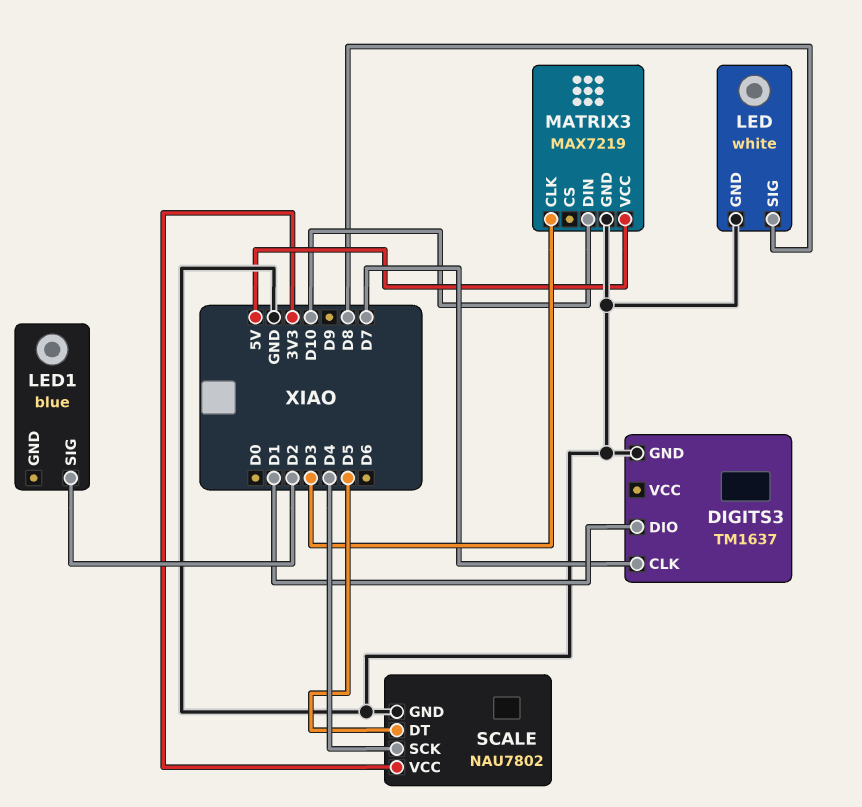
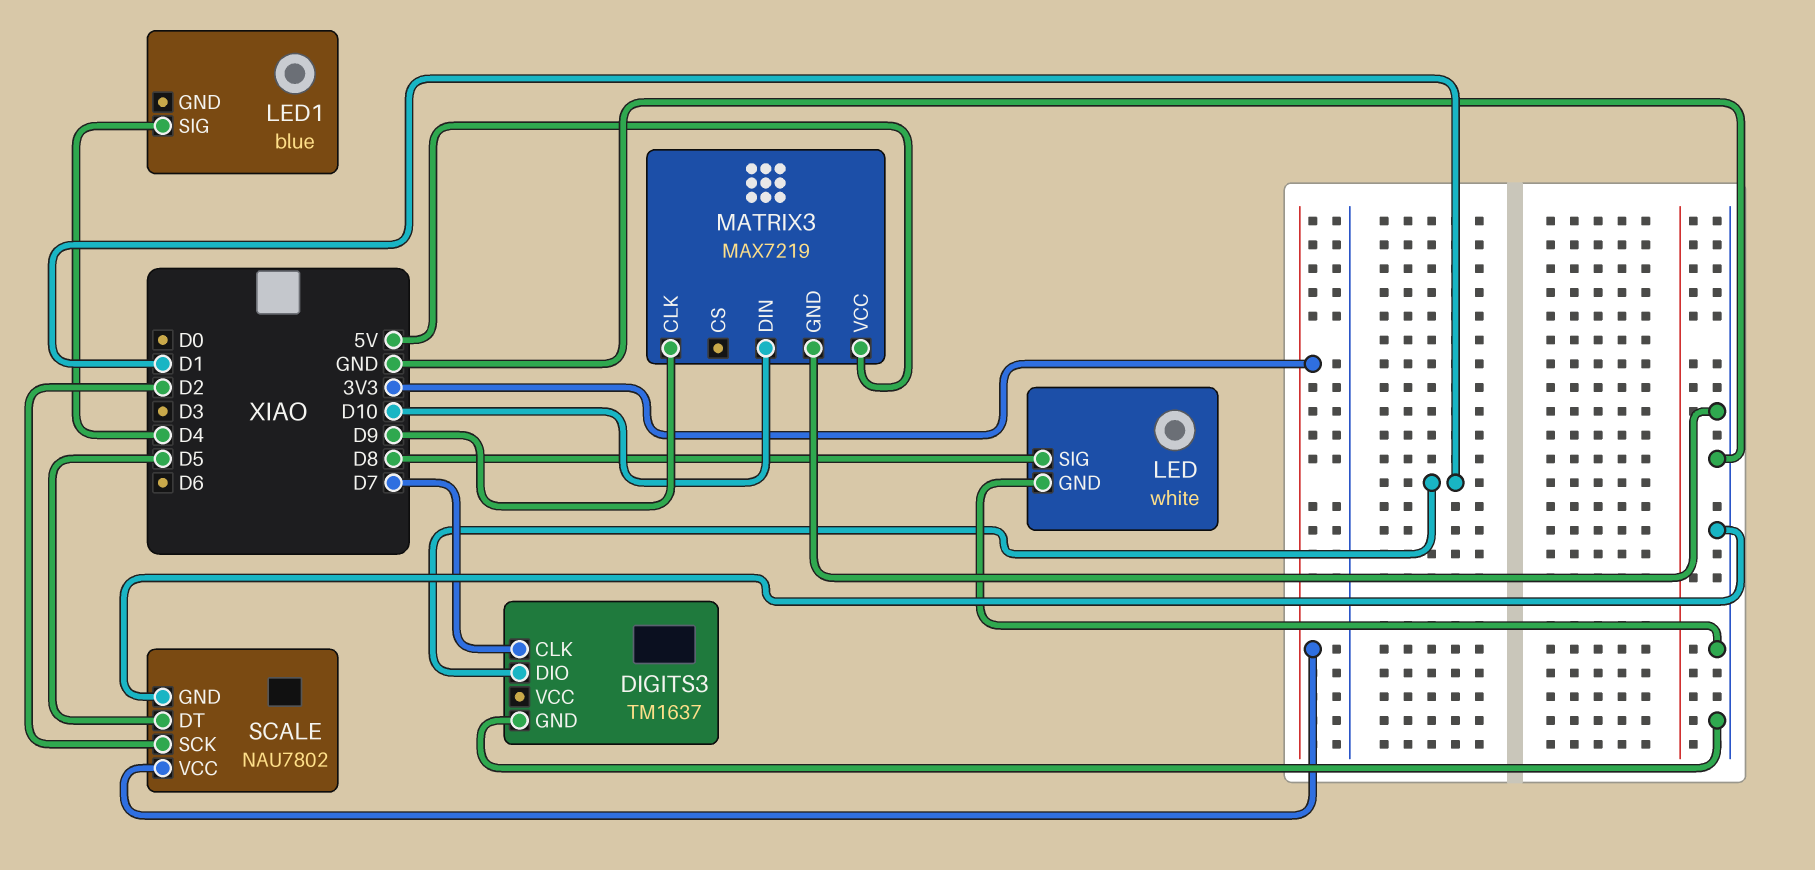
LED1 pin SIG: D2 -> D4
MATRIX3 pin CLK: D3 -> D9
SCALE pin SCK: D4 -> D2

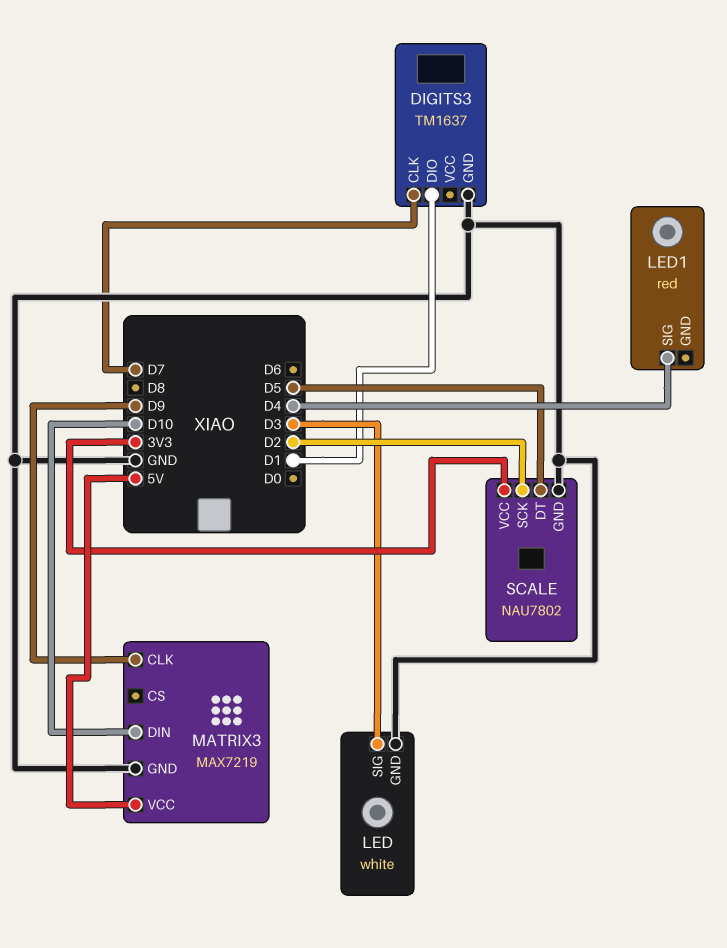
LED pin SIG: D8 -> D3
LED1: blue -> red

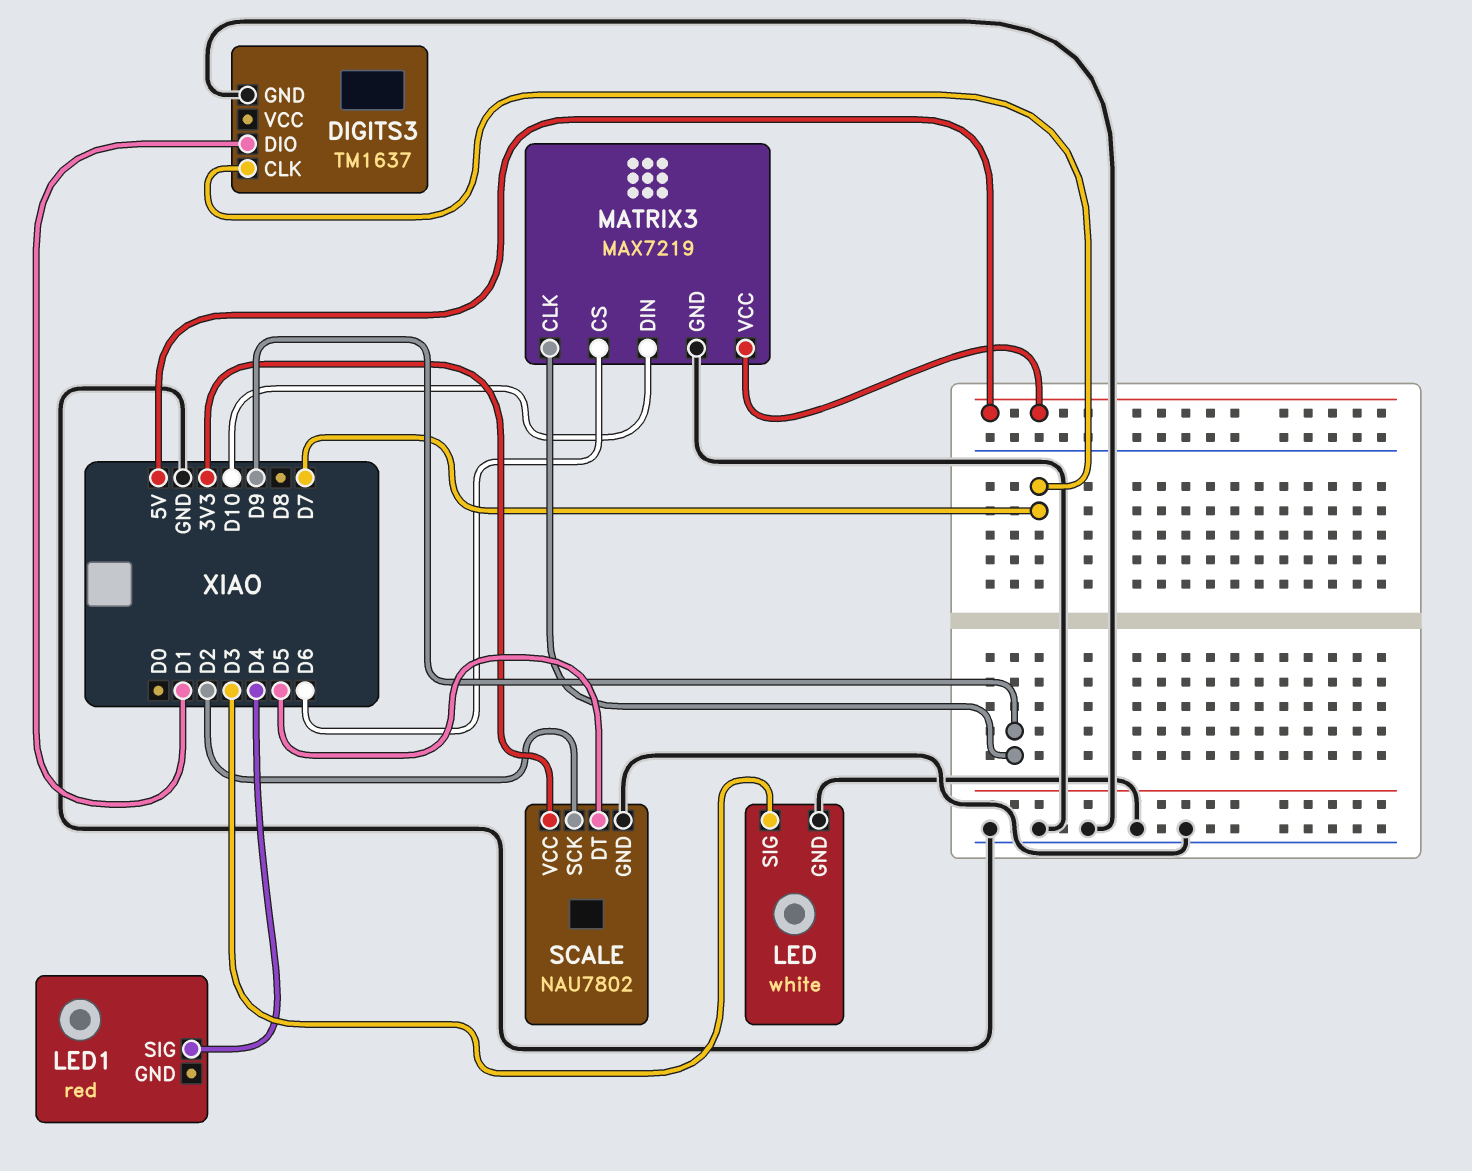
MATRIX3 pin CS: none -> D6

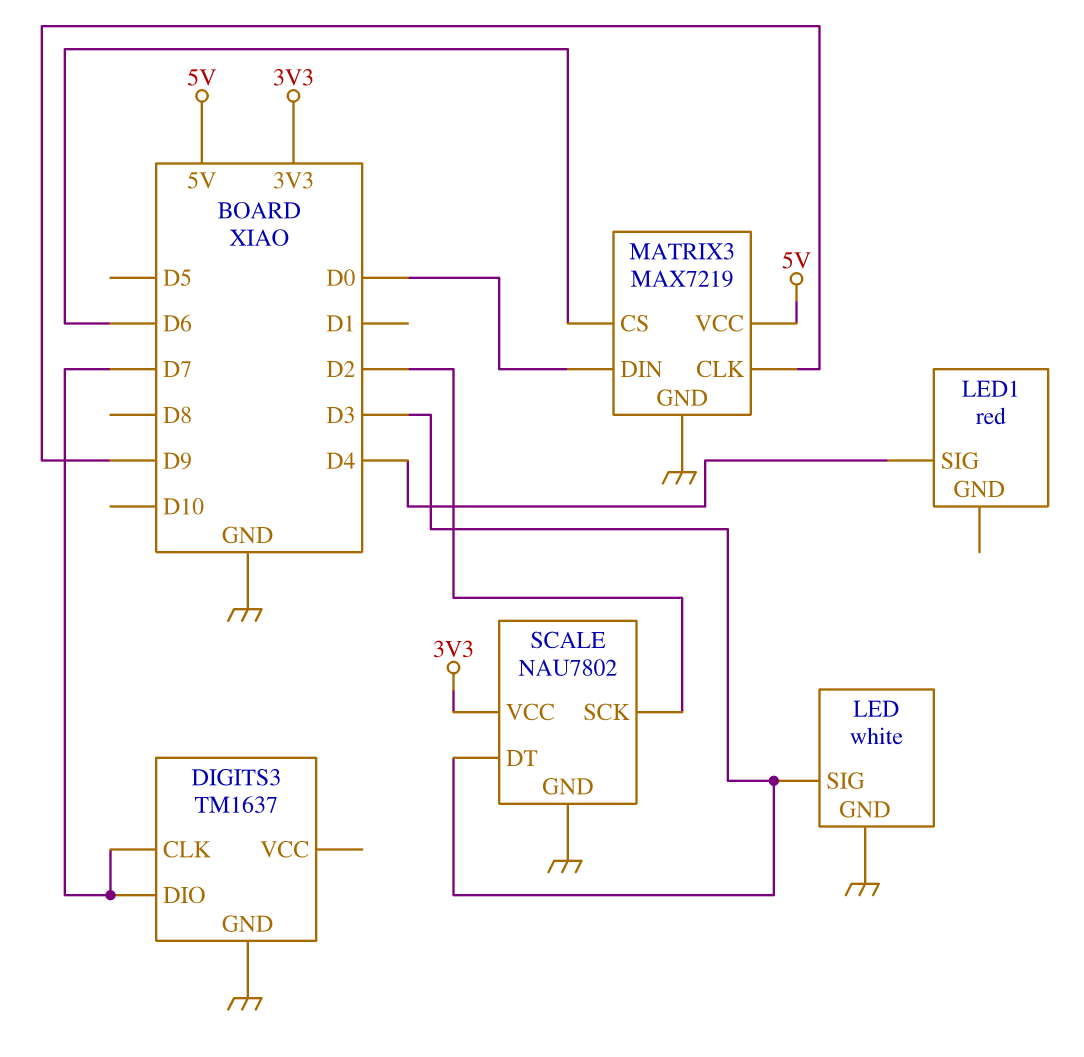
DIGITS3 pin DIO: D1 -> D7
MATRIX3 pin DIN: D10 -> D0
SCALE pin DT: D5 -> D3

